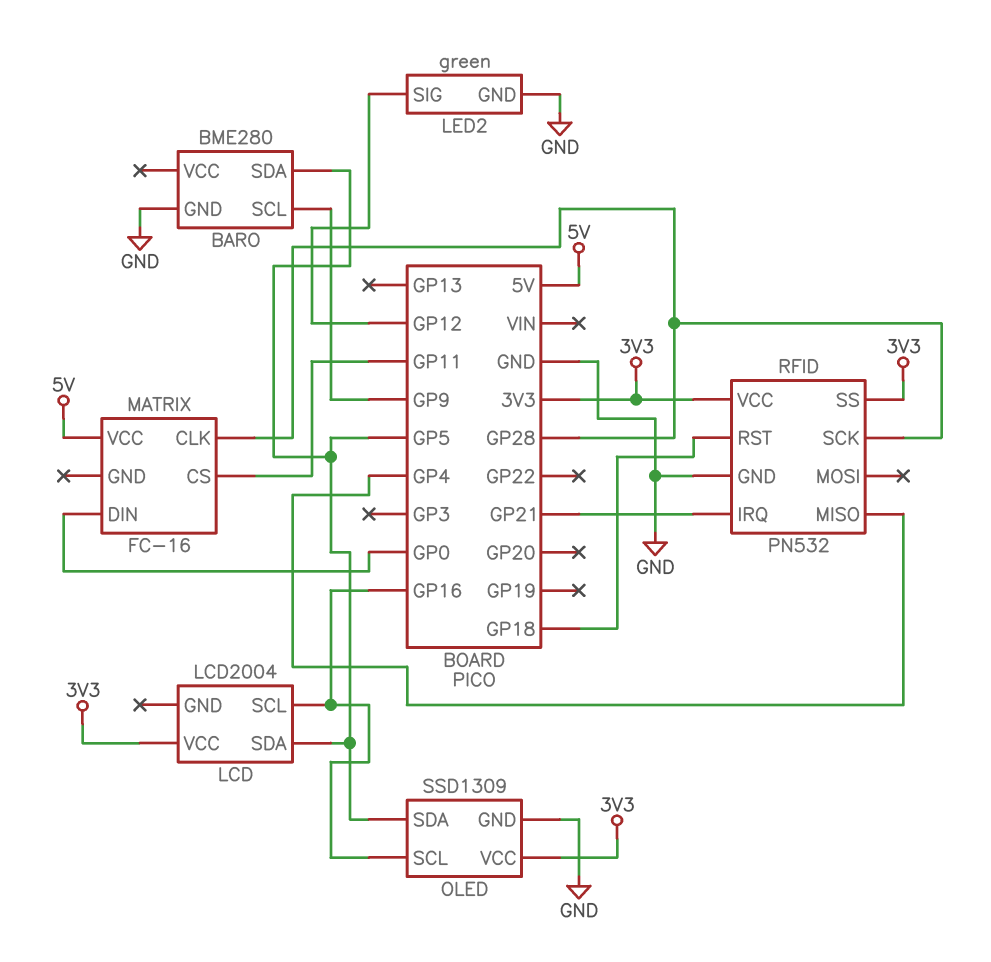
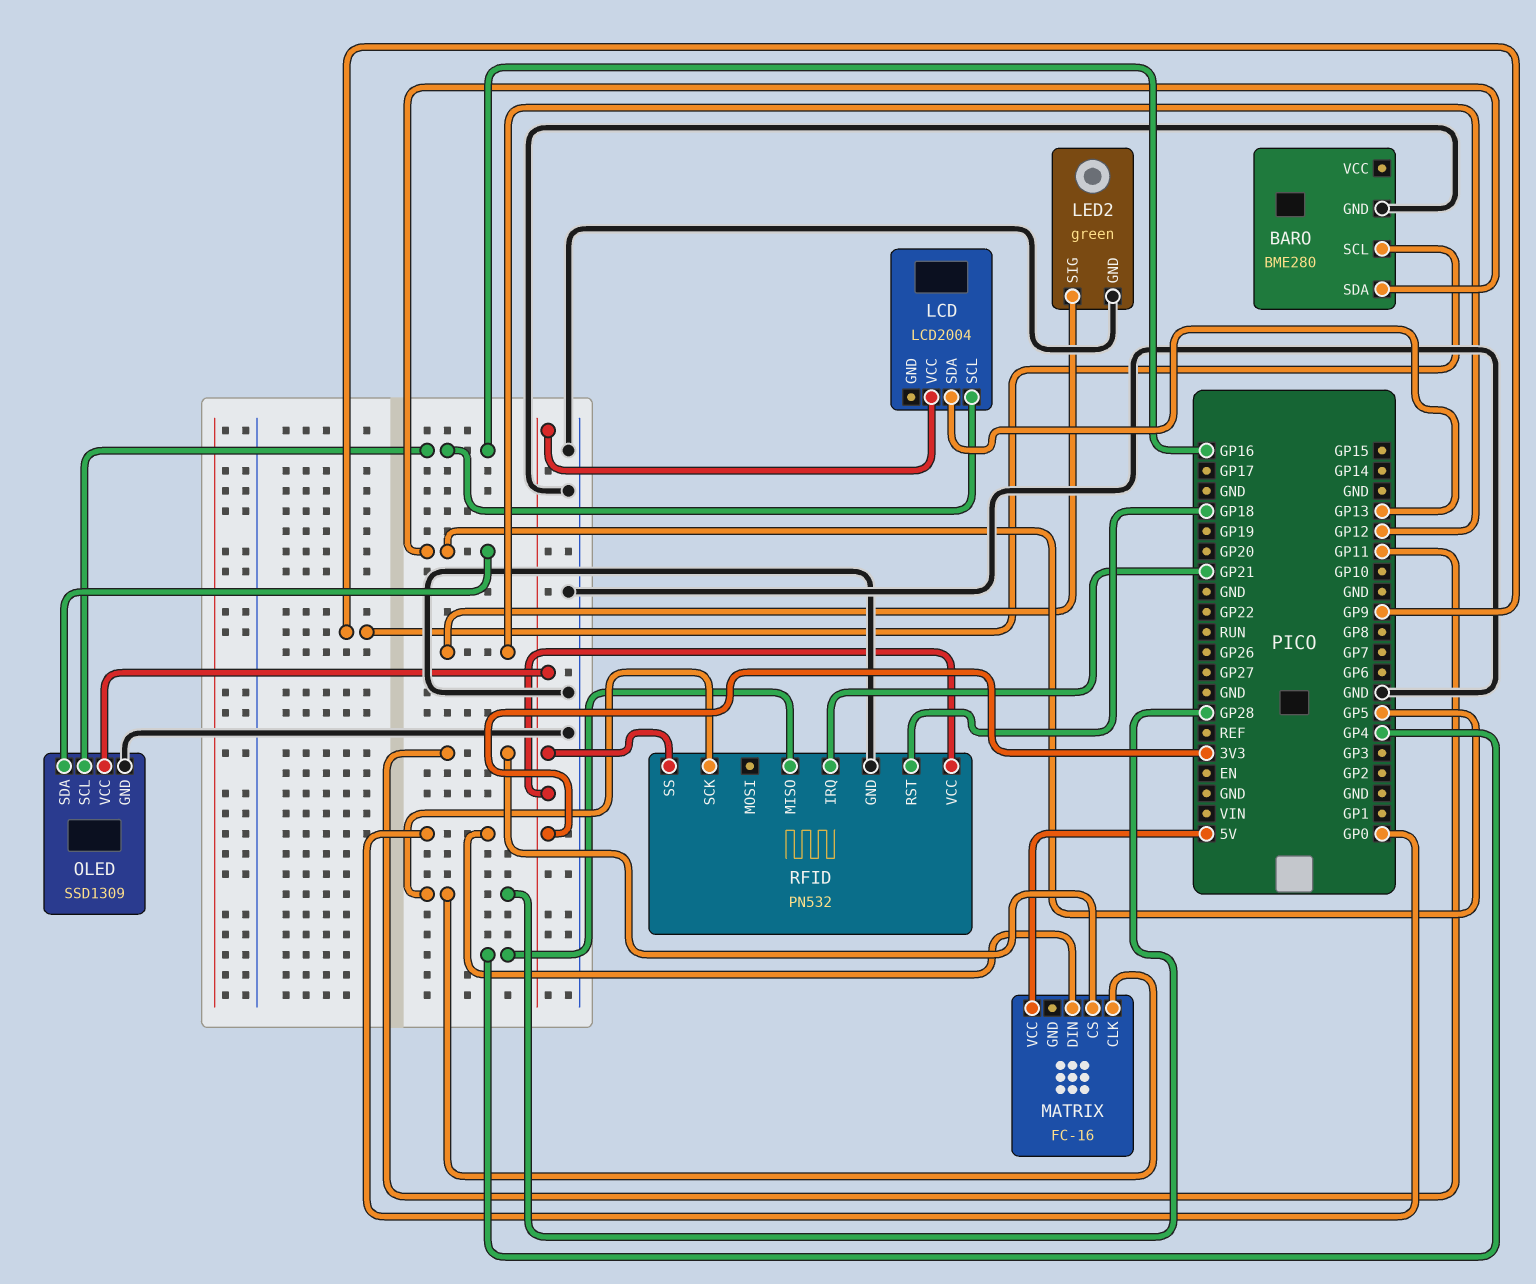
LCD pin SDA: GP5 -> GP13

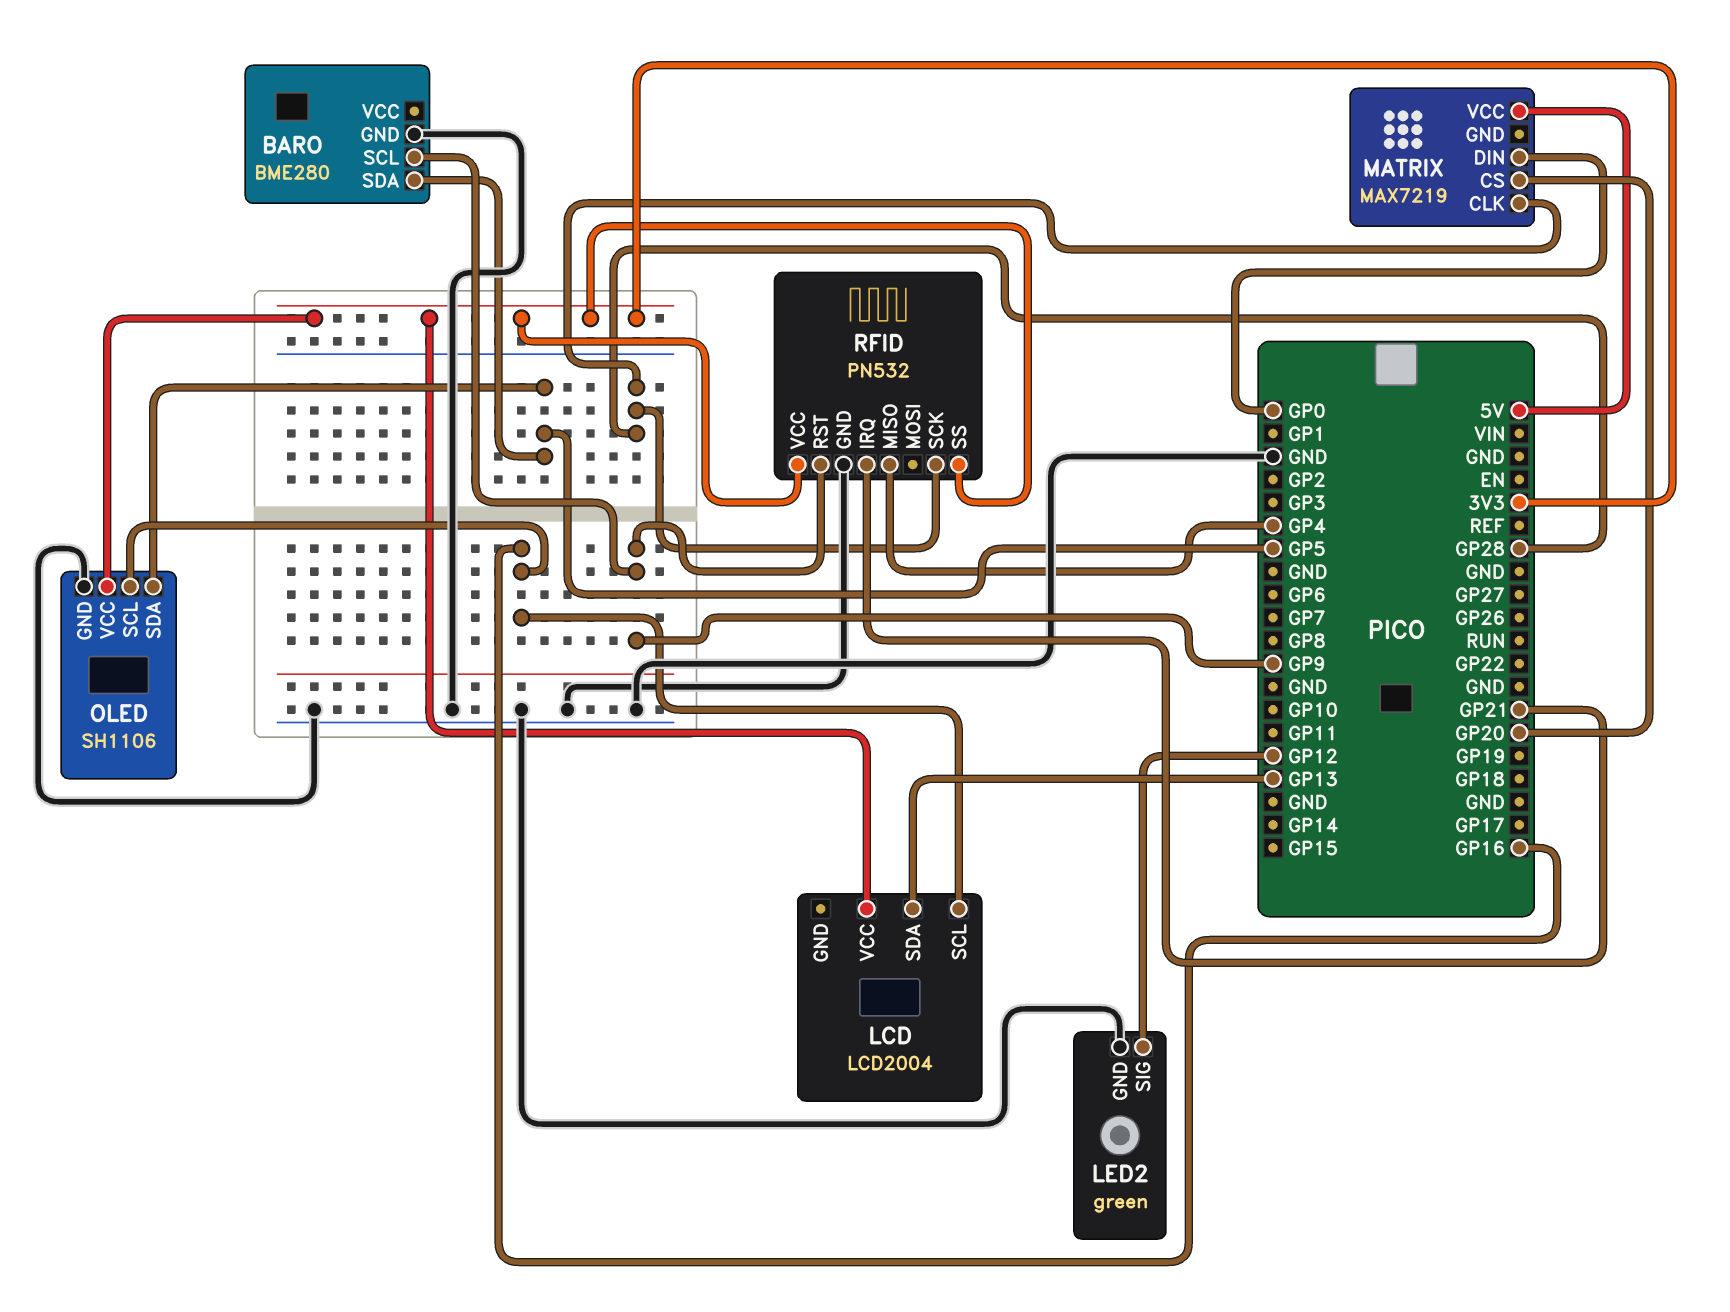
MATRIX: FC-16 -> MAX7219
MATRIX pin CS: GP11 -> GP20
OLED: SSD1309 -> SH1106
RFID pin RST: GP18 -> GP9

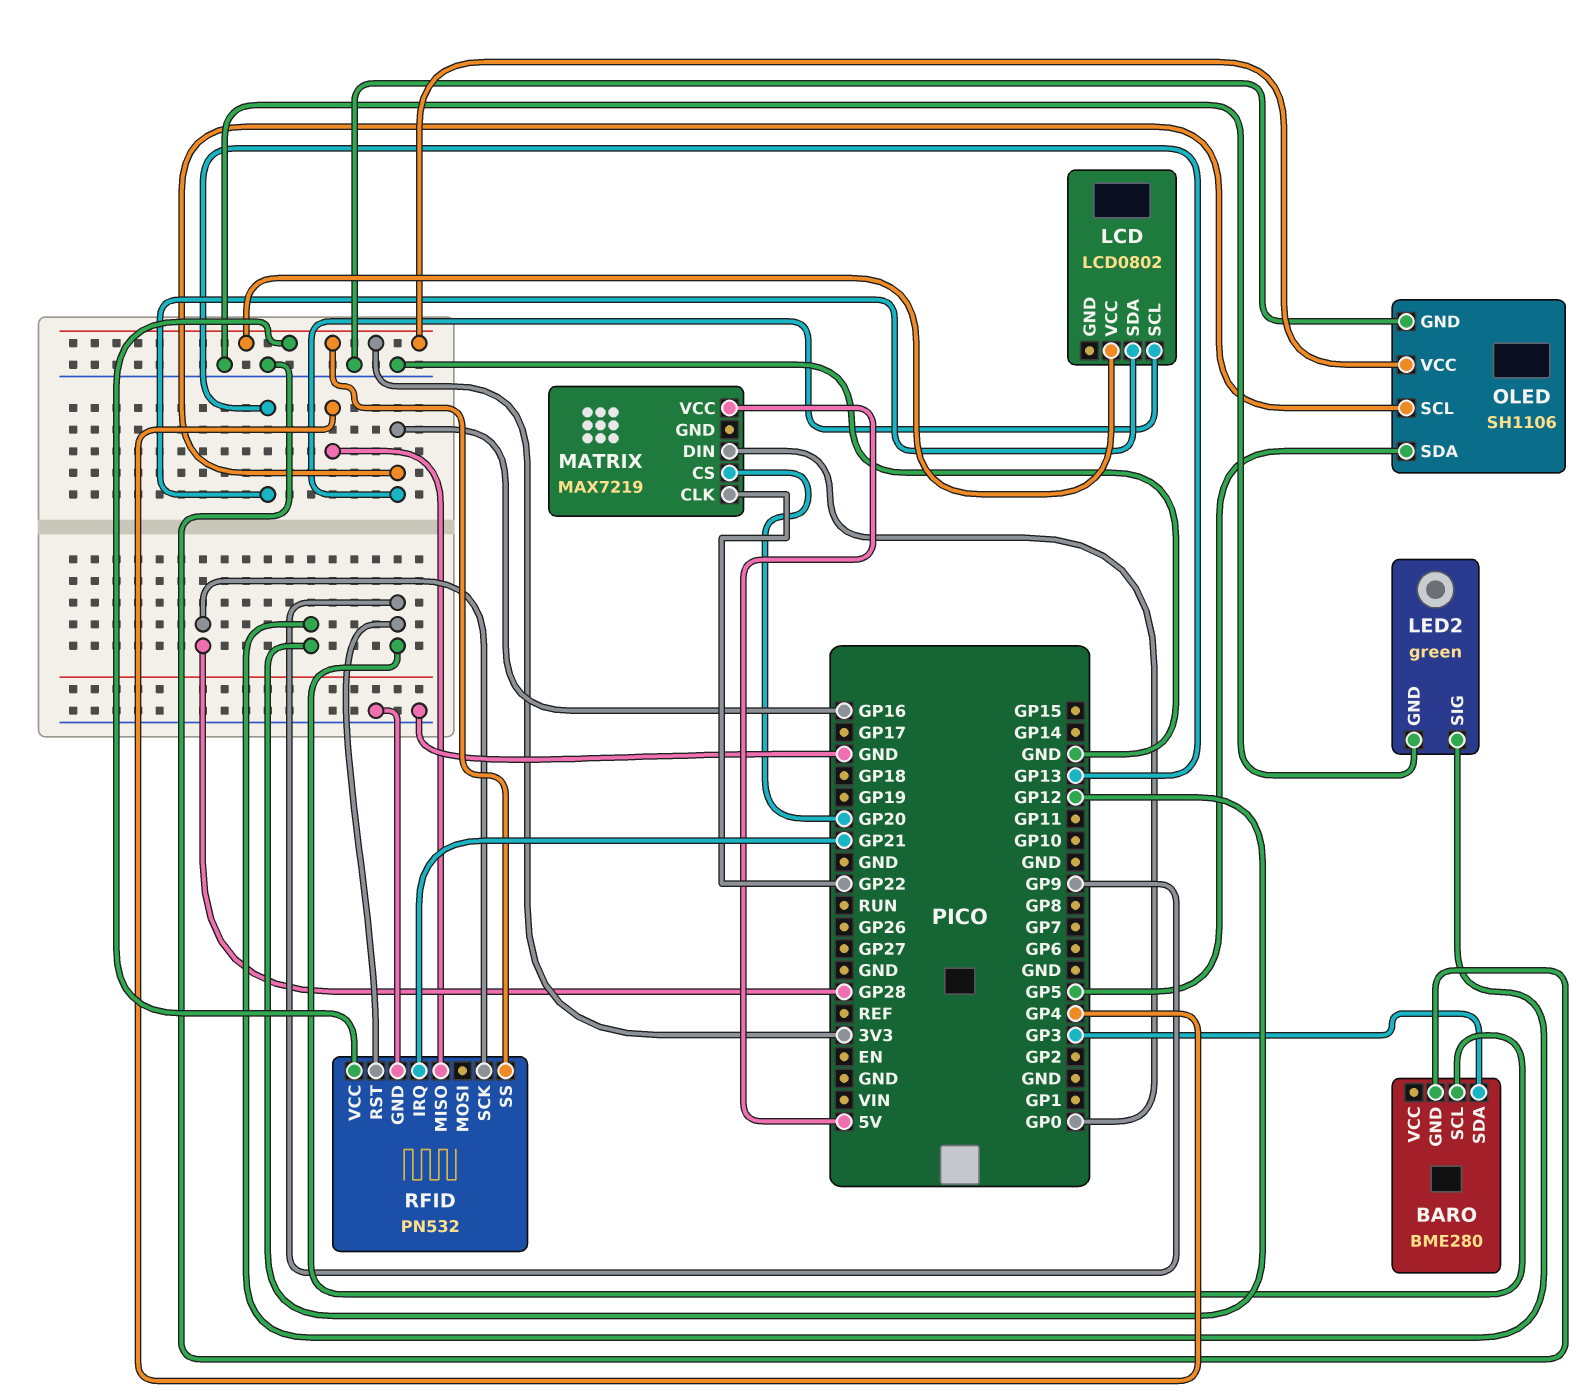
BARO pin SDA: GP5 -> GP3
LCD: LCD2004 -> LCD0802
MATRIX pin CLK: GP28 -> GP22

